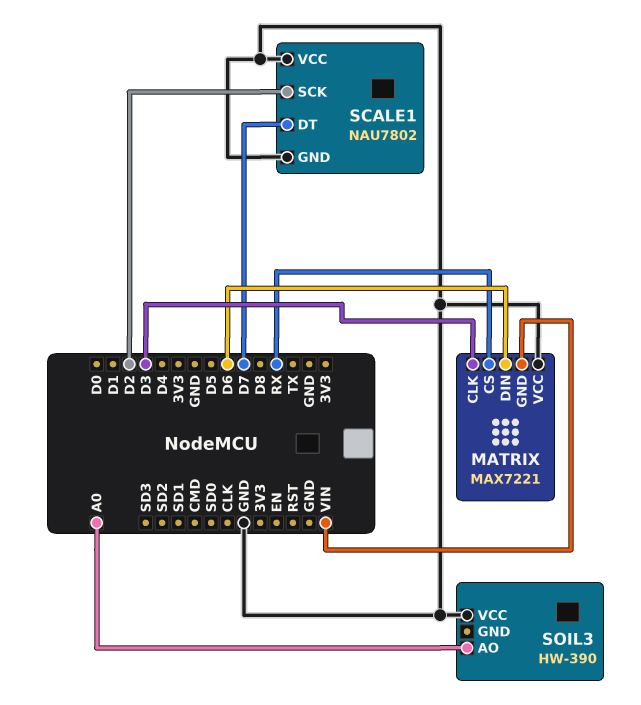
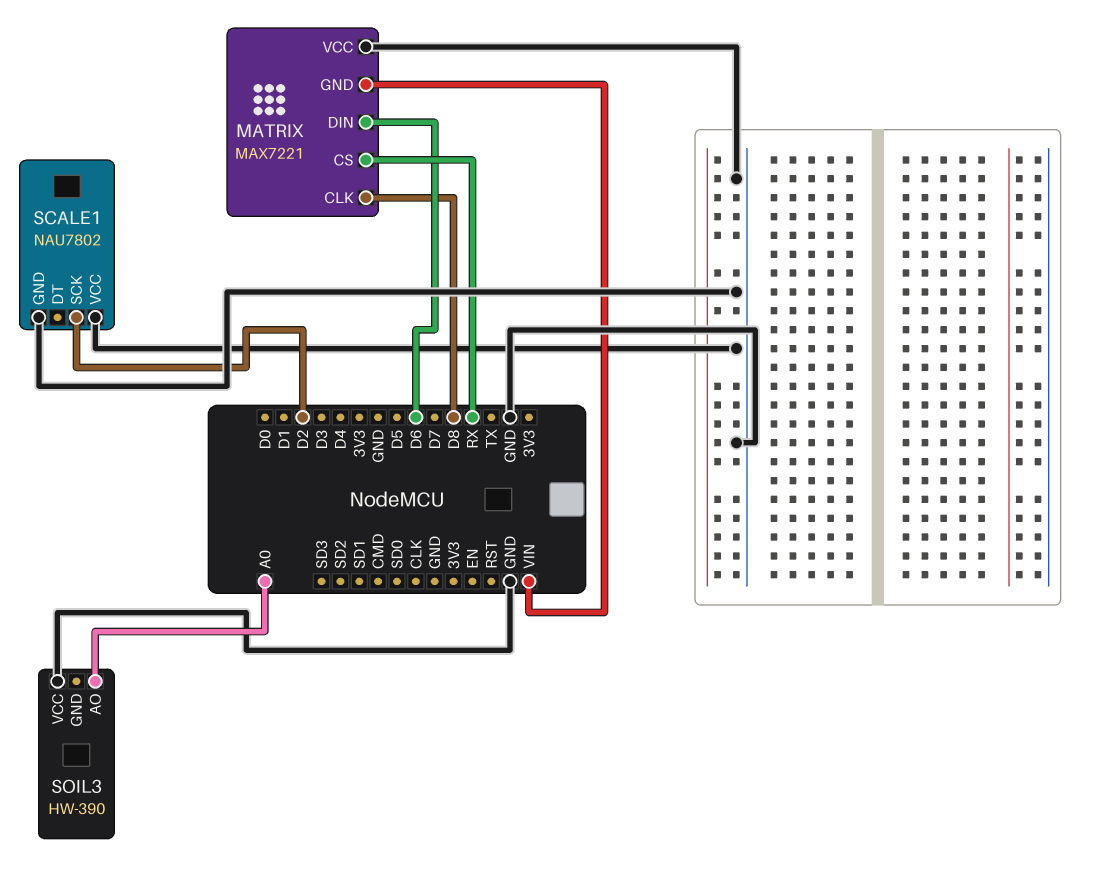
MATRIX pin CLK: D3 -> D8
SCALE1 pin DT: D7 -> none

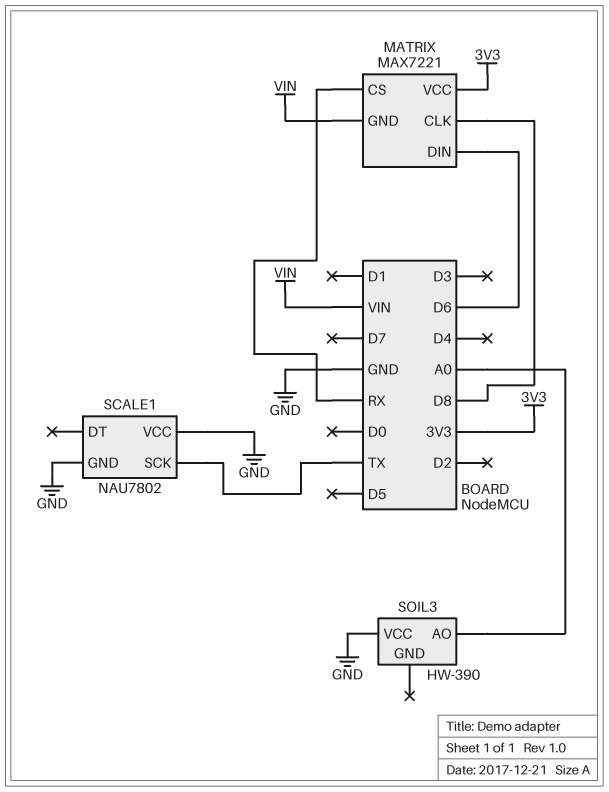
MATRIX pin VCC: GND -> 3V3
SCALE1 pin SCK: D2 -> TX

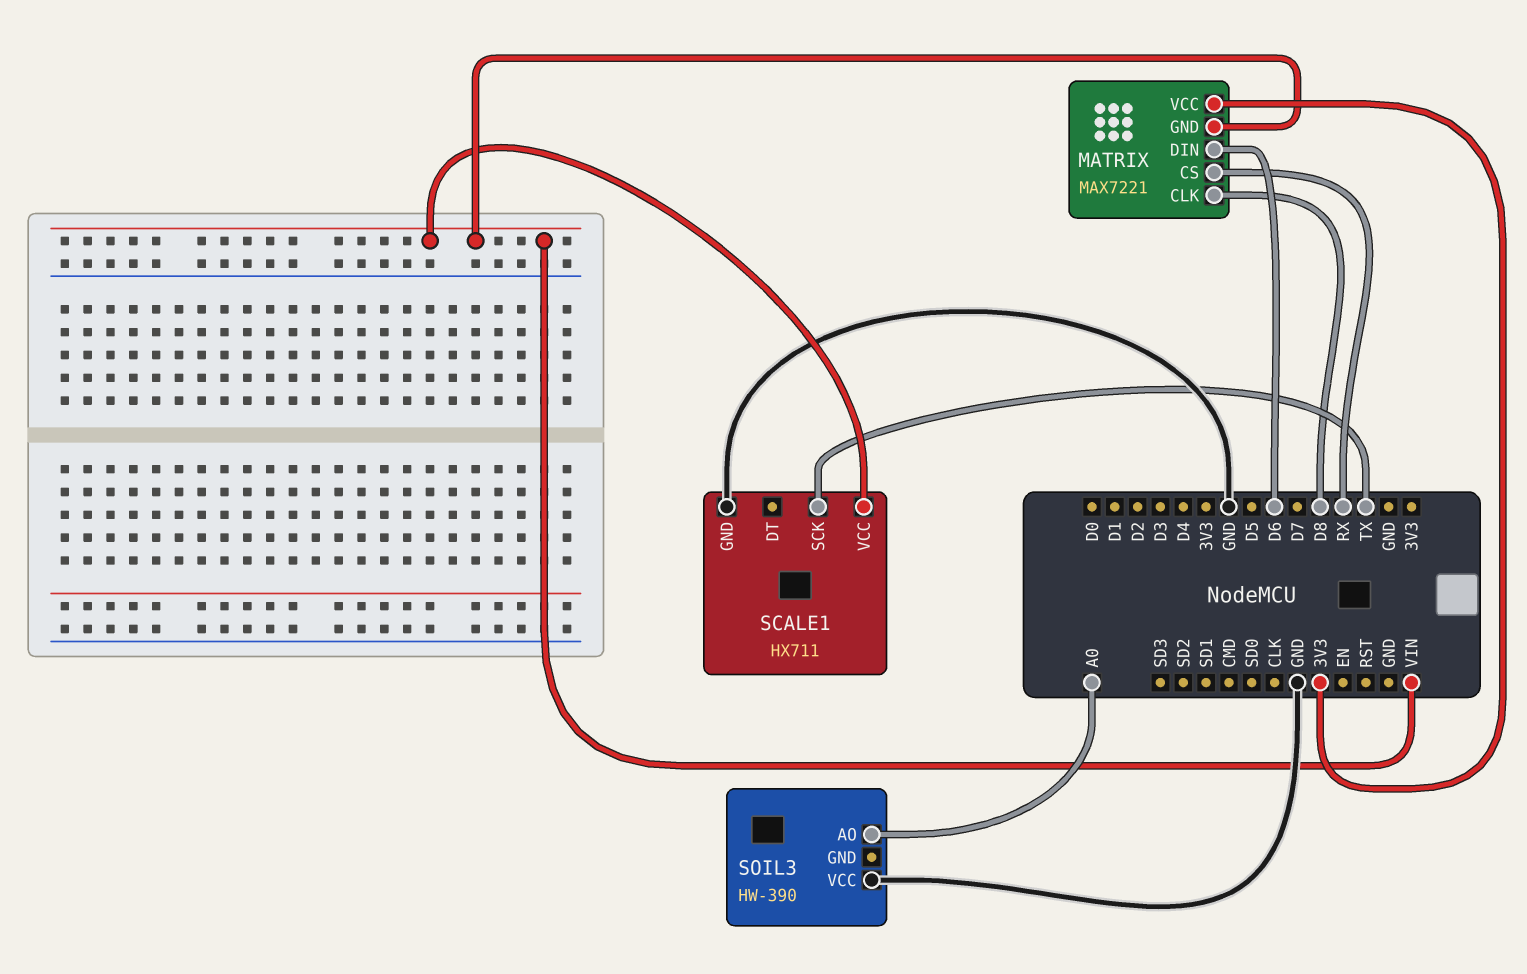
SCALE1: NAU7802 -> HX711
SCALE1 pin VCC: GND -> VIN

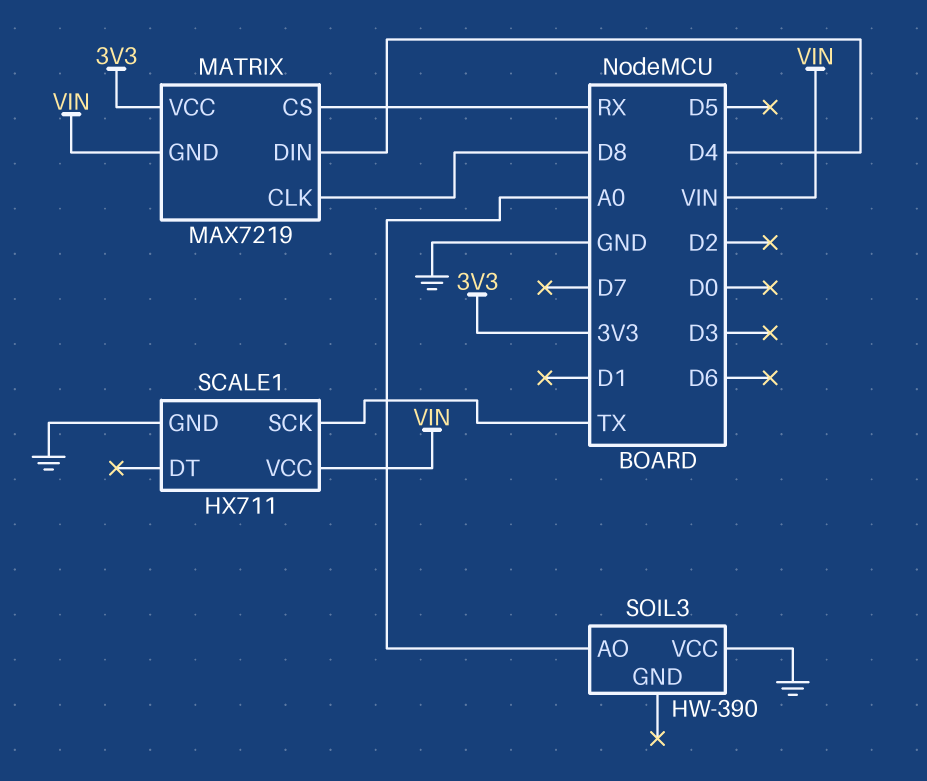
MATRIX: MAX7221 -> MAX7219
MATRIX pin DIN: D6 -> D4

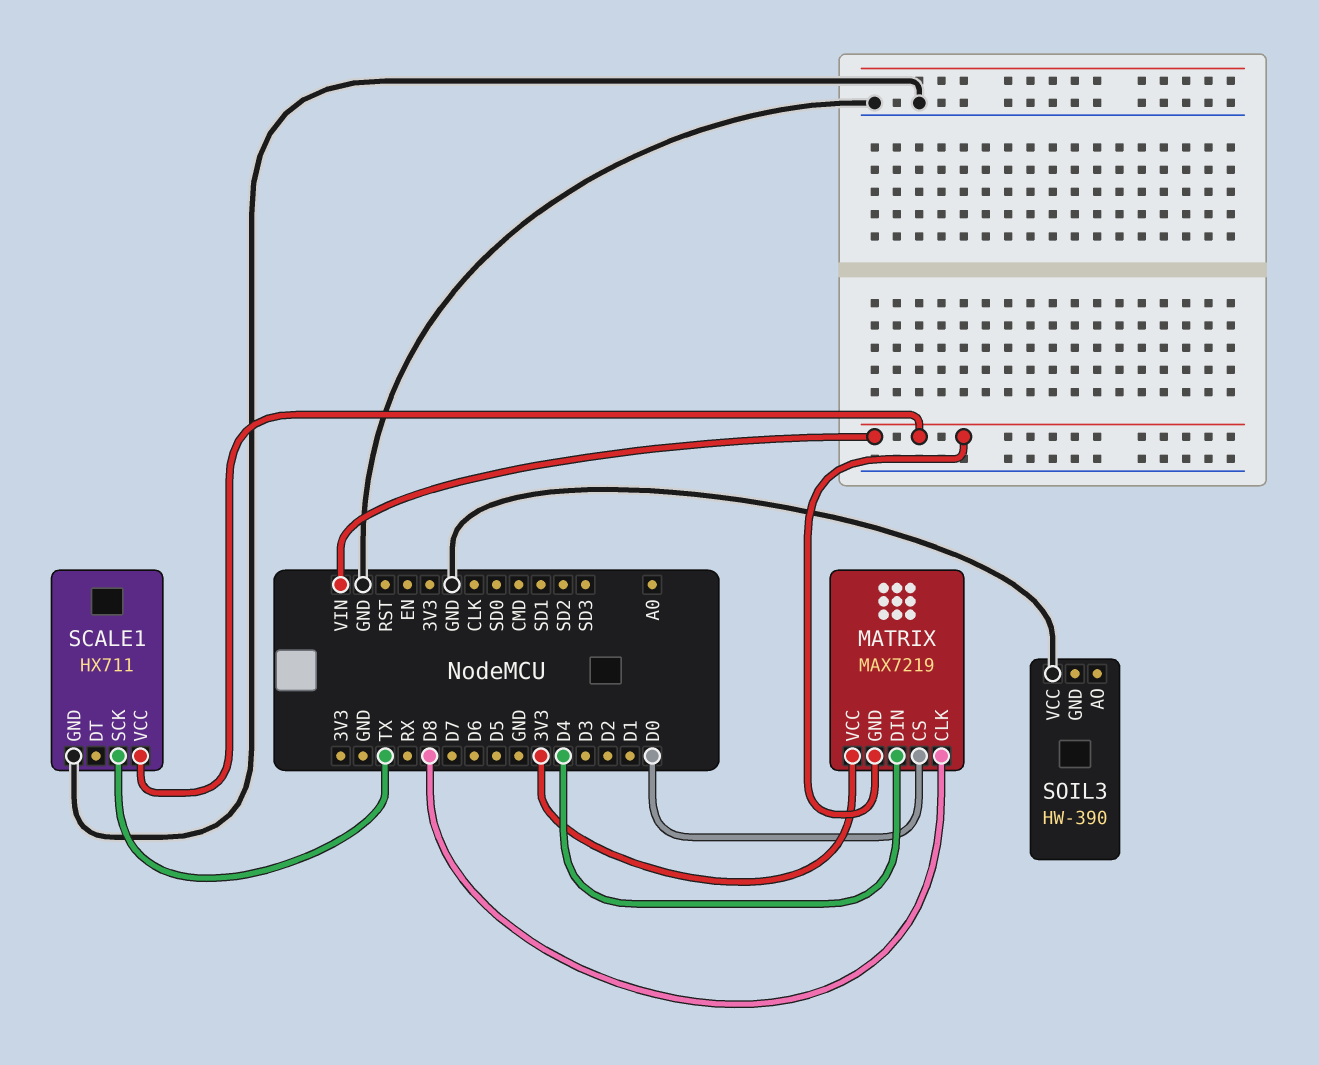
MATRIX pin CS: RX -> D0
SOIL3 pin AO: A0 -> none

